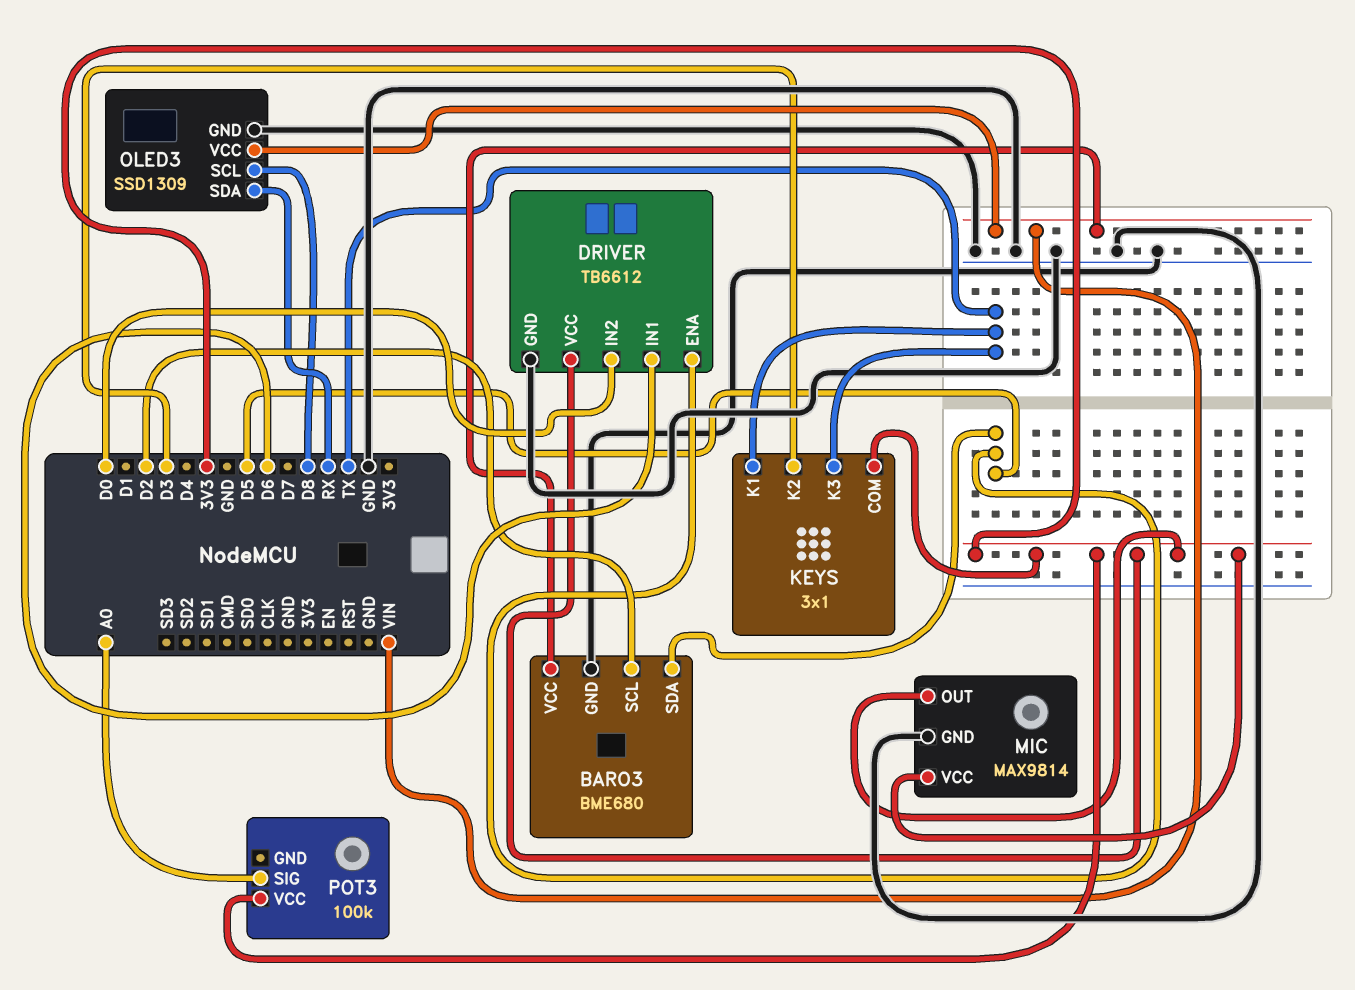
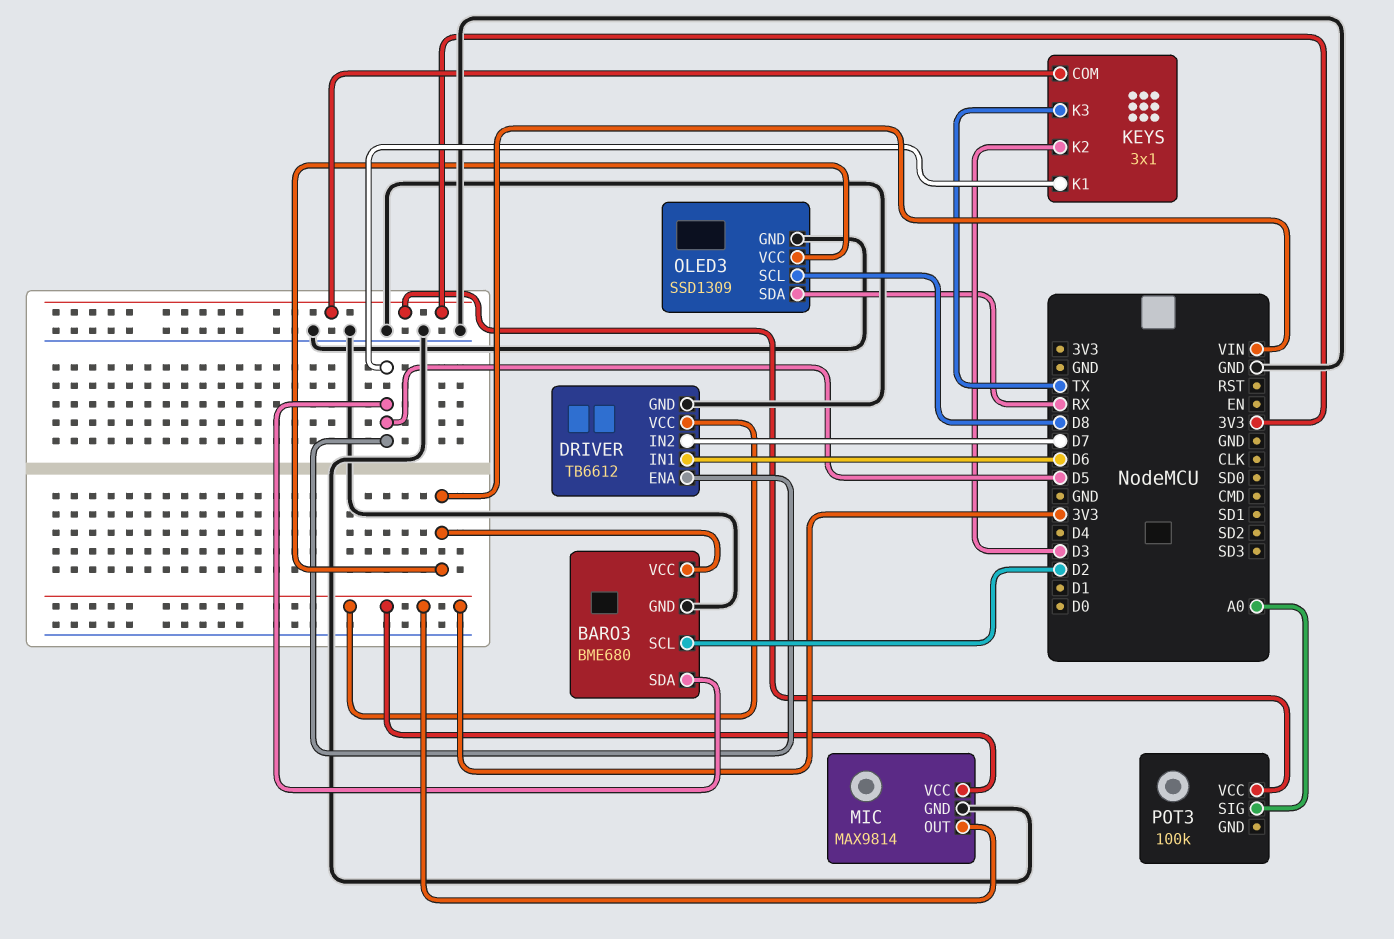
DRIVER pin IN2: D0 -> D7
KEYS pin K1: TX -> D5

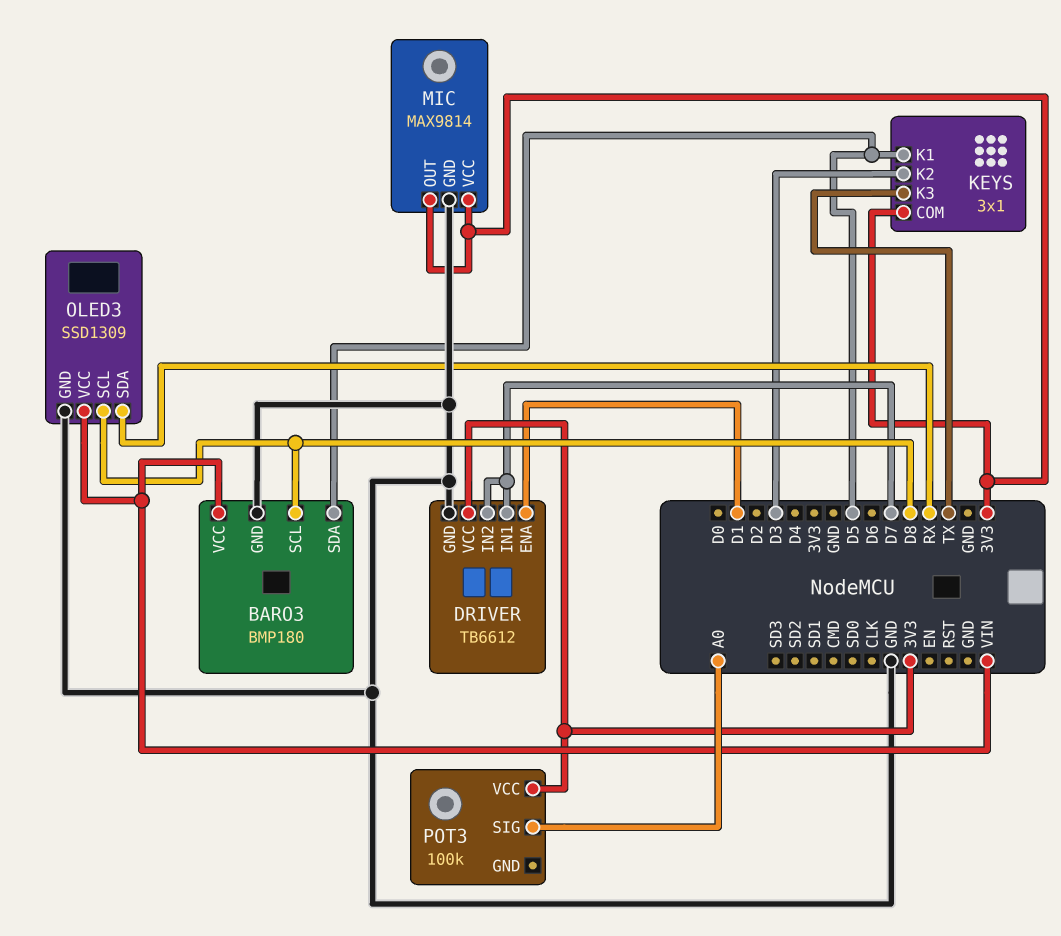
BARO3: BME680 -> BMP180
BARO3 pin SCL: D2 -> D8
DRIVER pin ENA: D5 -> D1
DRIVER pin IN1: D6 -> D7

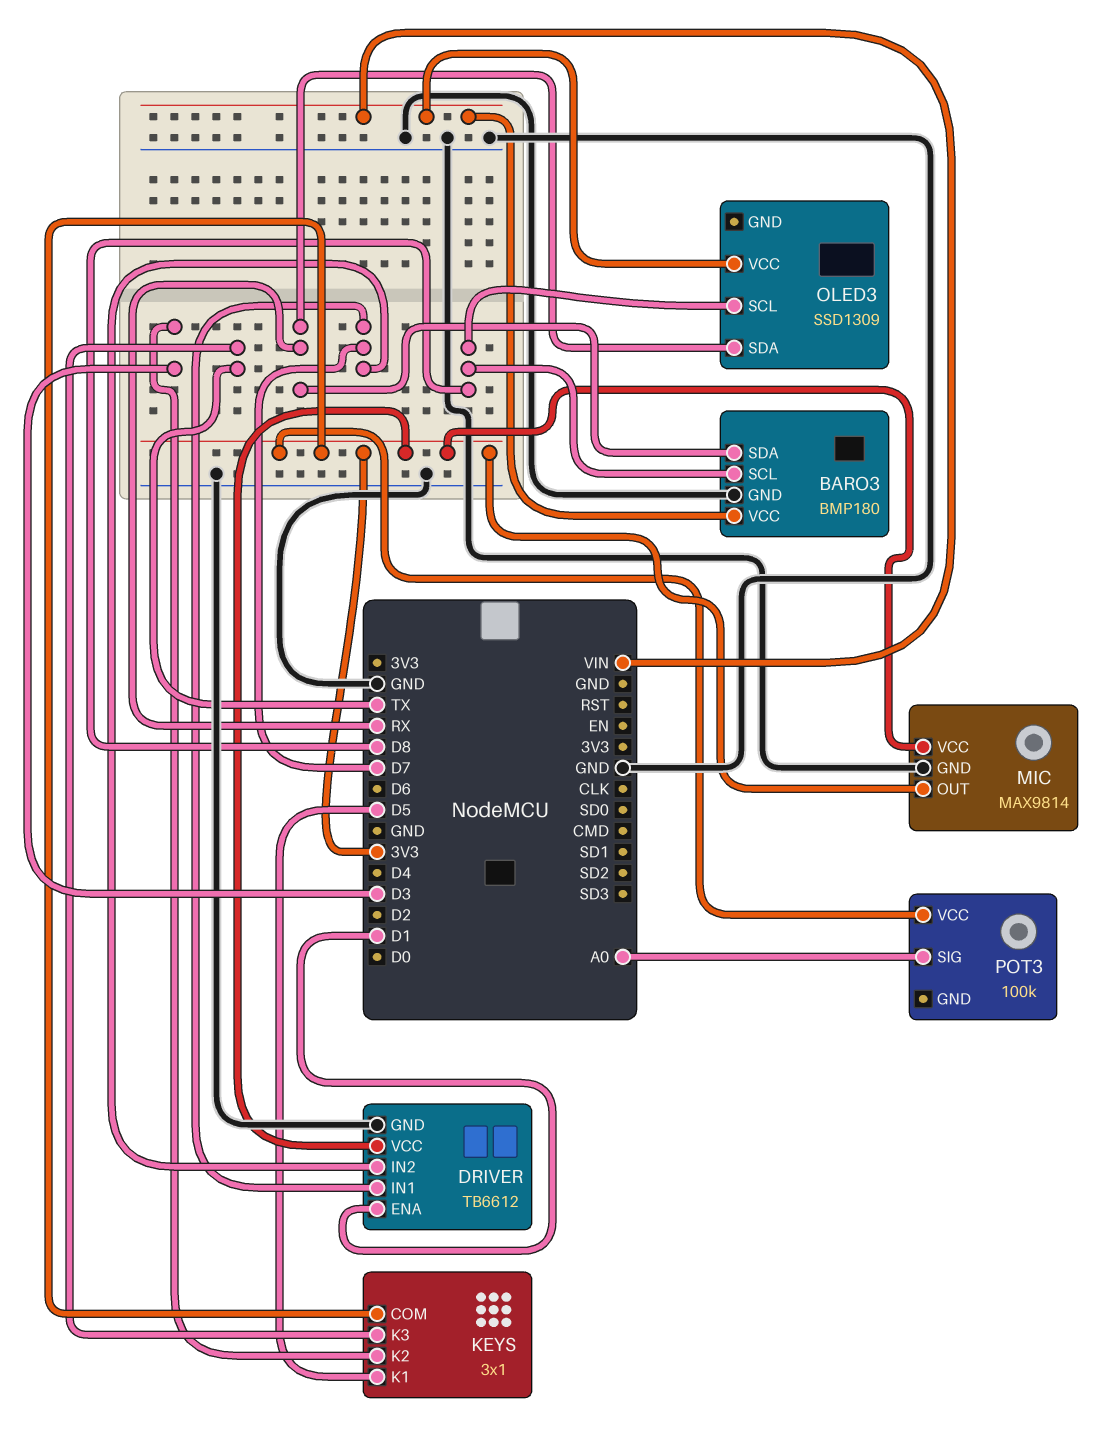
BARO3 pin SDA: D5 -> RX
OLED3 pin GND: GND -> none

